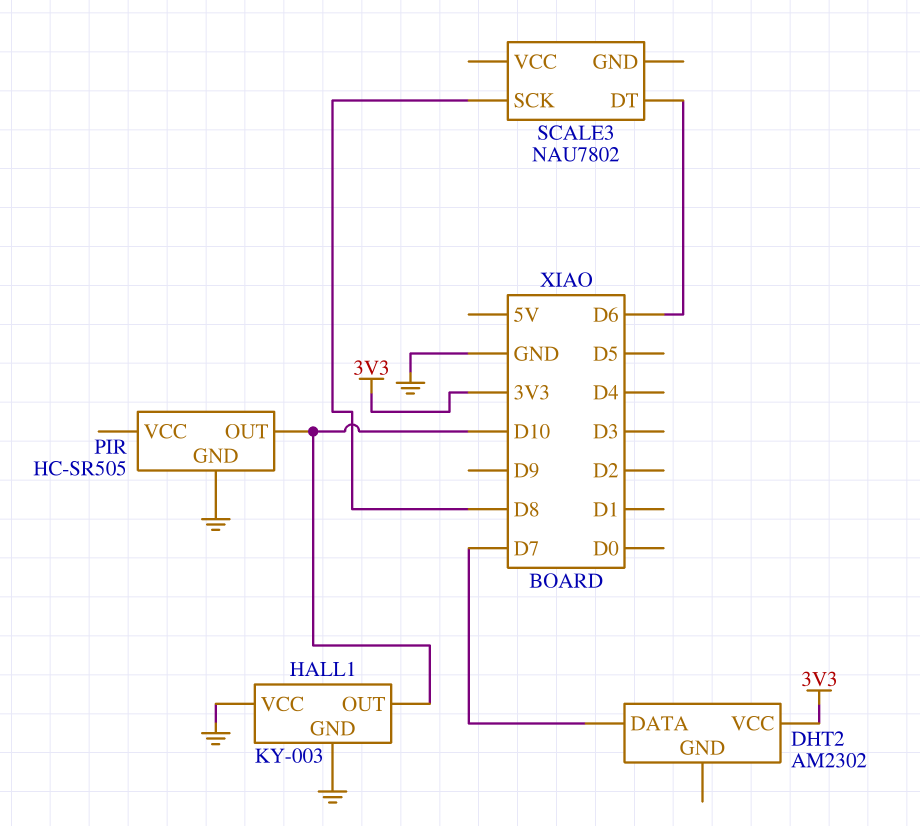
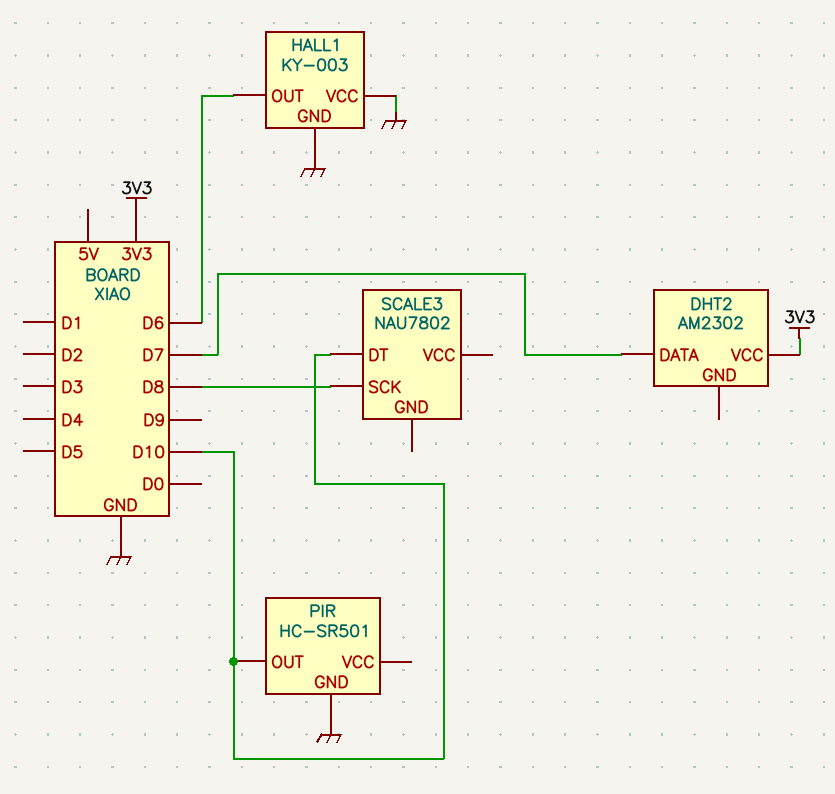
HALL1 pin OUT: D10 -> D6
PIR: HC-SR505 -> HC-SR501
SCALE3 pin DT: D6 -> D10

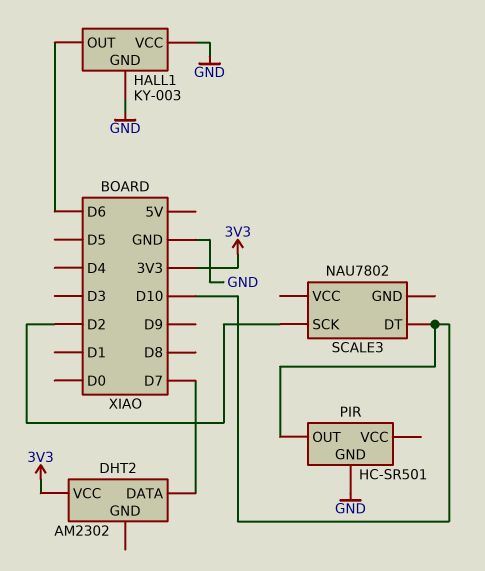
SCALE3 pin SCK: D8 -> D2

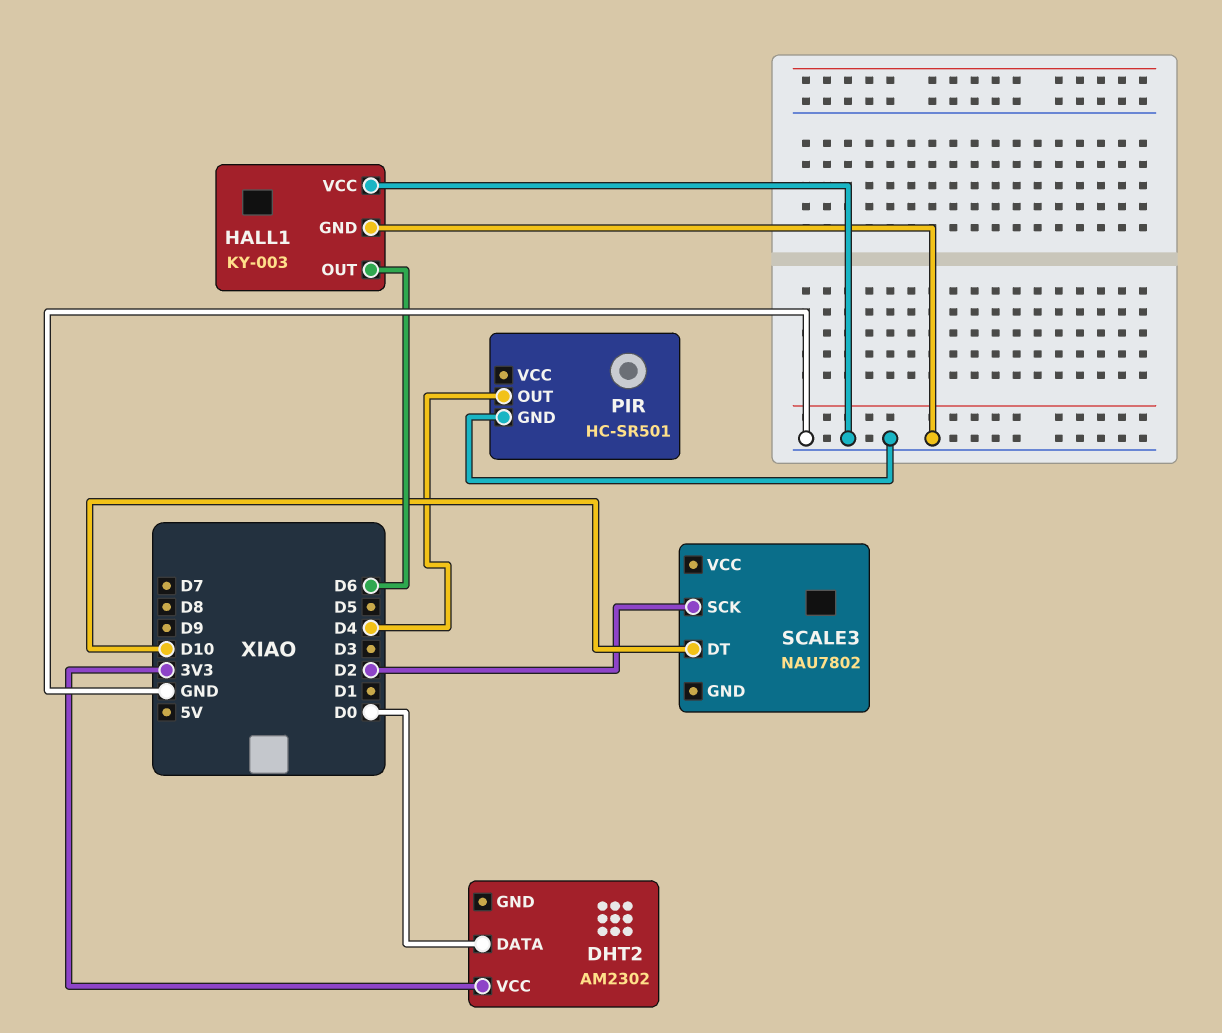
DHT2 pin DATA: D7 -> D0
PIR pin OUT: D10 -> D4

